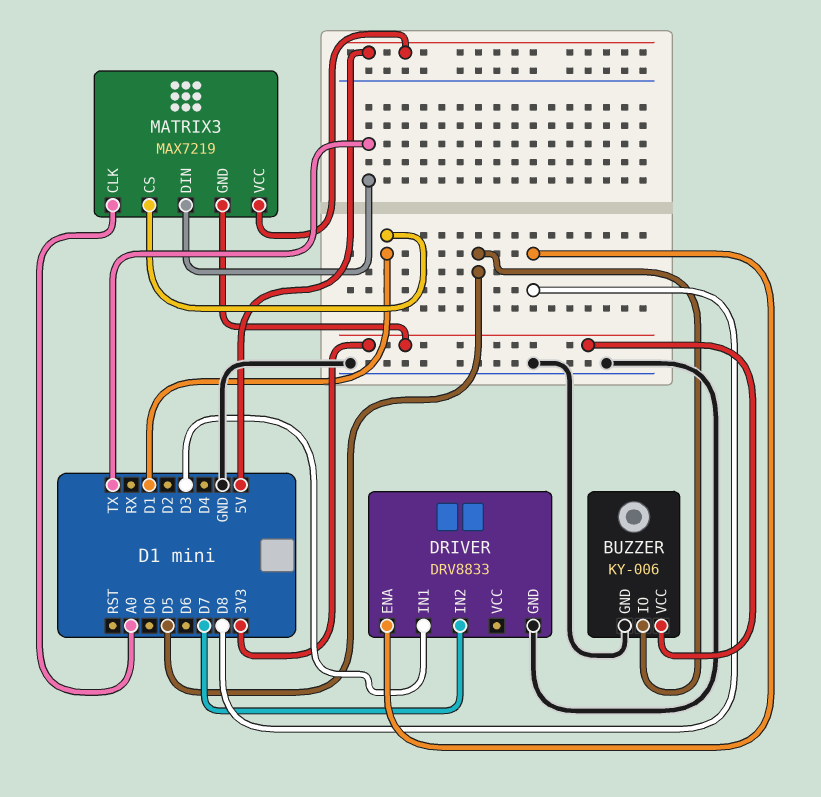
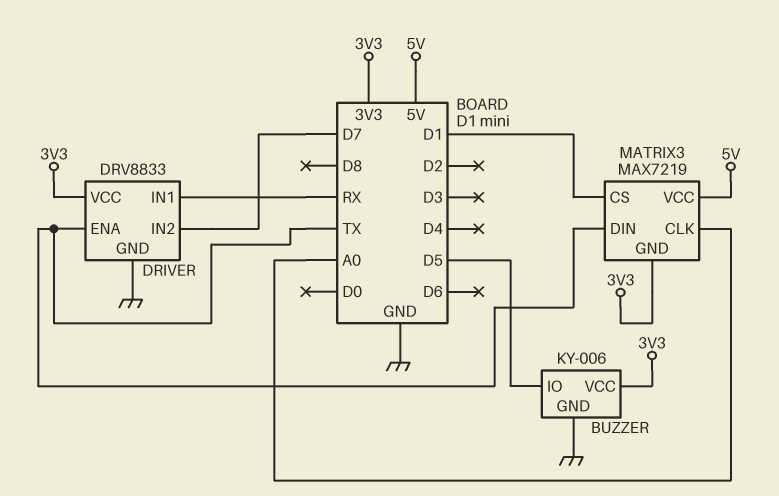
DRIVER pin ENA: D8 -> TX
DRIVER pin IN1: D3 -> RX
DRIVER pin VCC: none -> 3V3

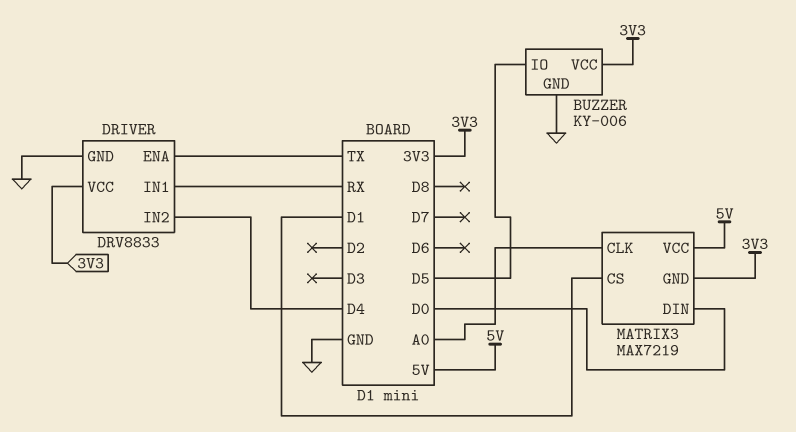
DRIVER pin IN2: D7 -> D4
MATRIX3 pin DIN: TX -> D0

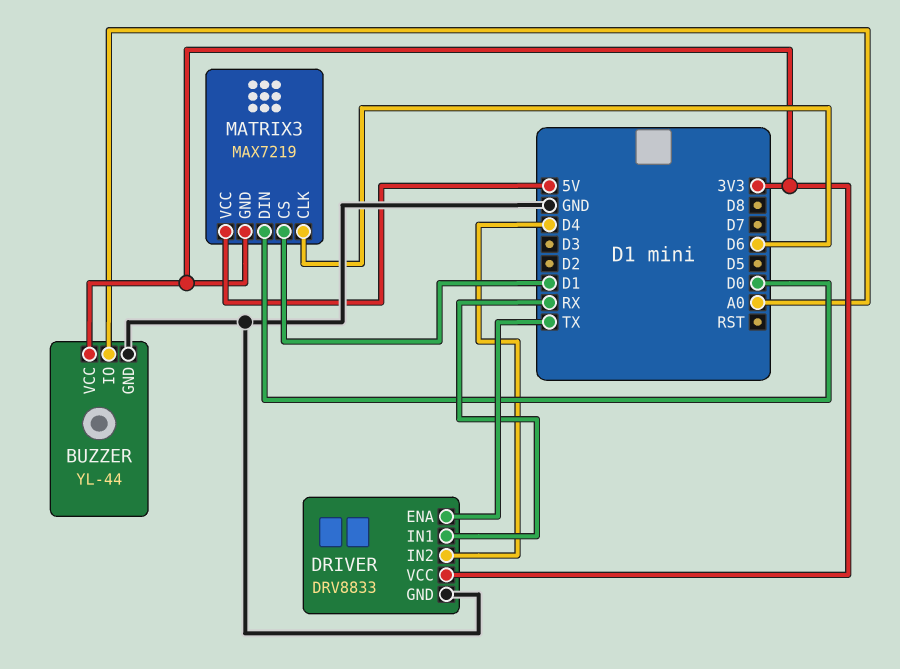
BUZZER: KY-006 -> YL-44
BUZZER pin IO: D5 -> A0
MATRIX3 pin CLK: A0 -> D6

